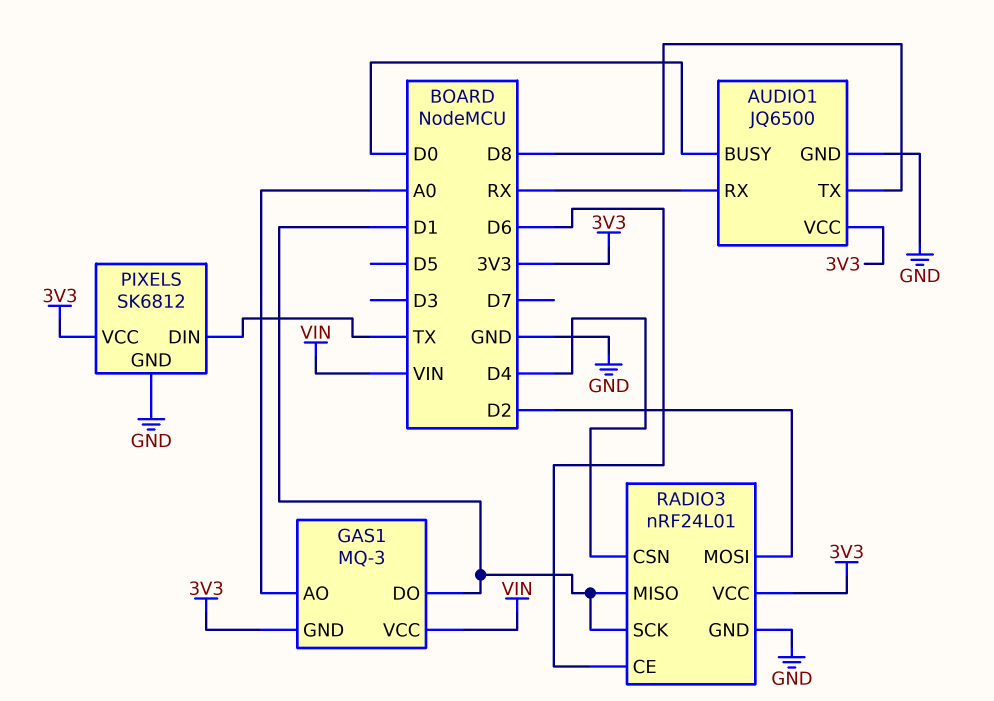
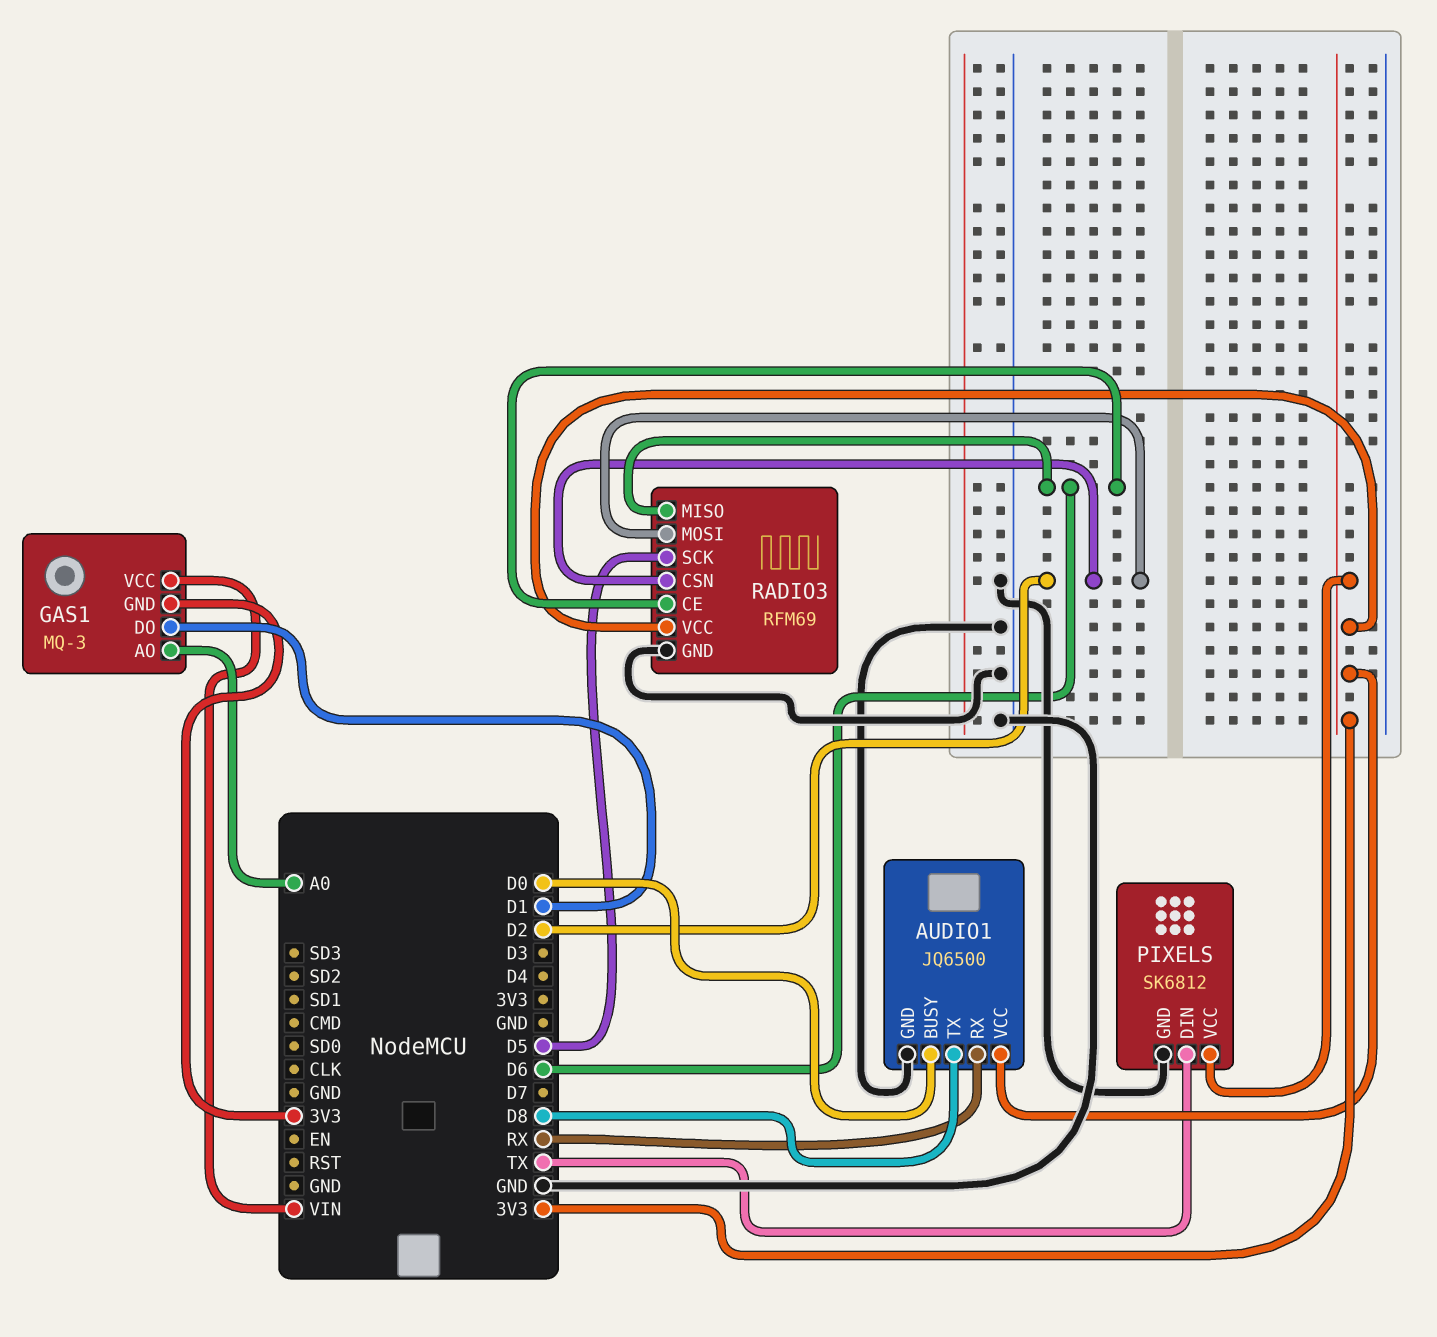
RADIO3: nRF24L01 -> RFM69
RADIO3 pin CSN: D4 -> D2
RADIO3 pin MISO: D1 -> D6
RADIO3 pin SCK: D1 -> D5

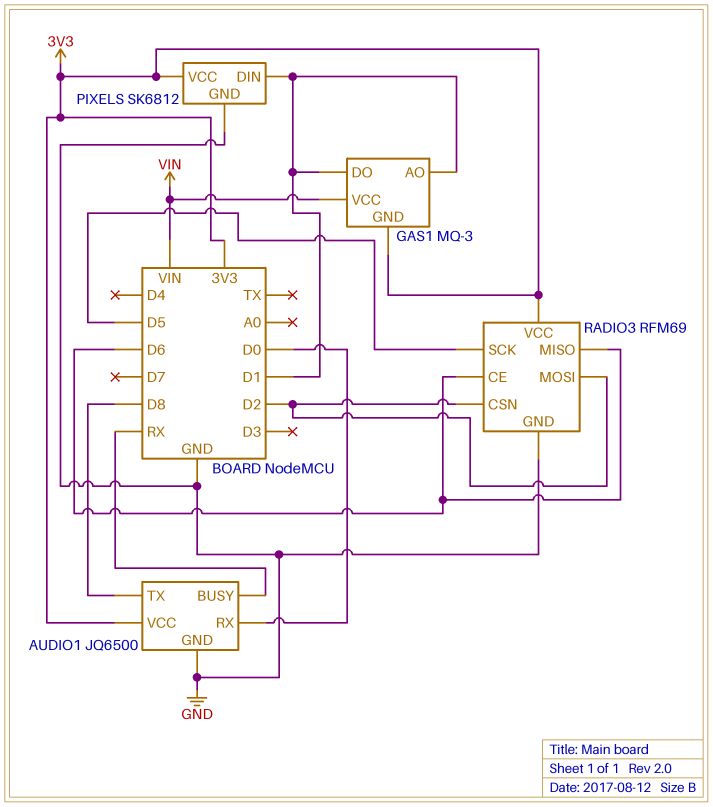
AUDIO1 pin BUSY: D0 -> RX
AUDIO1 pin RX: RX -> D0
GAS1 pin AO: A0 -> D1
PIXELS pin DIN: TX -> D1

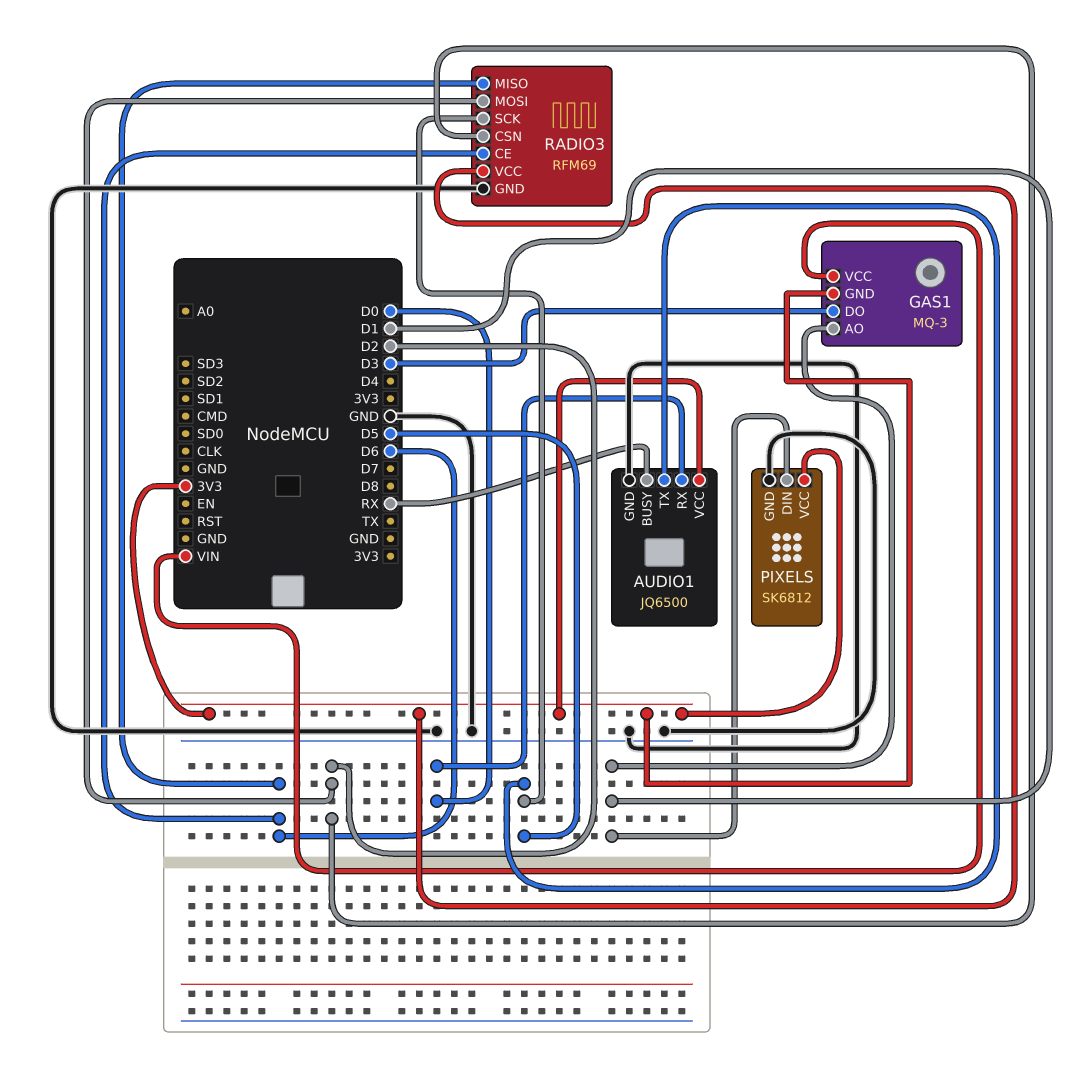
AUDIO1 pin TX: D8 -> D5
GAS1 pin DO: D1 -> D3

